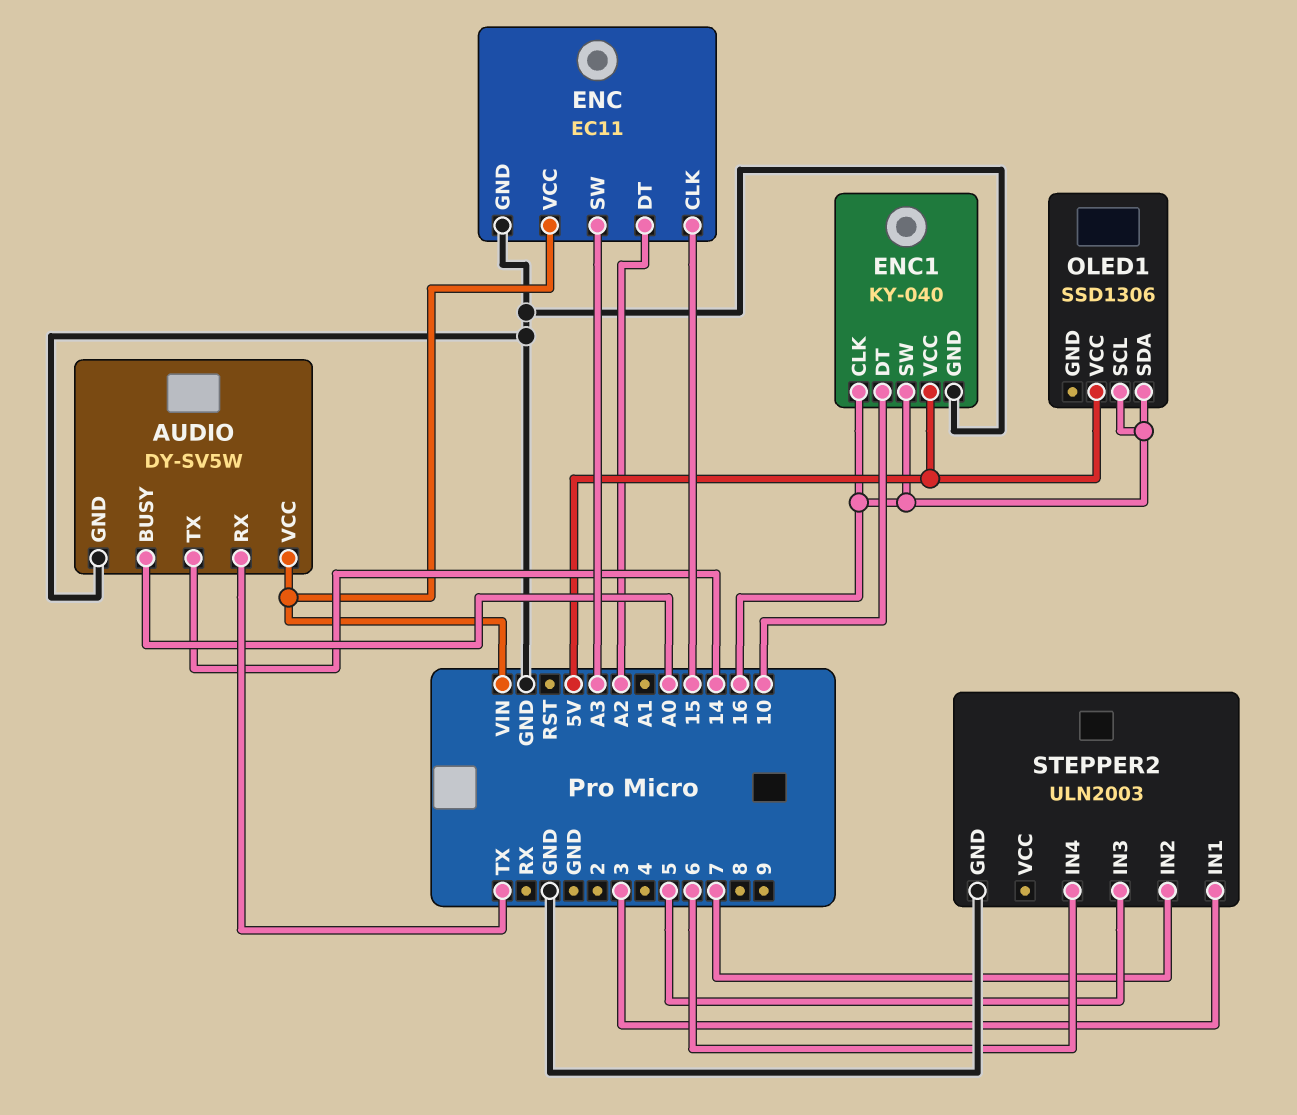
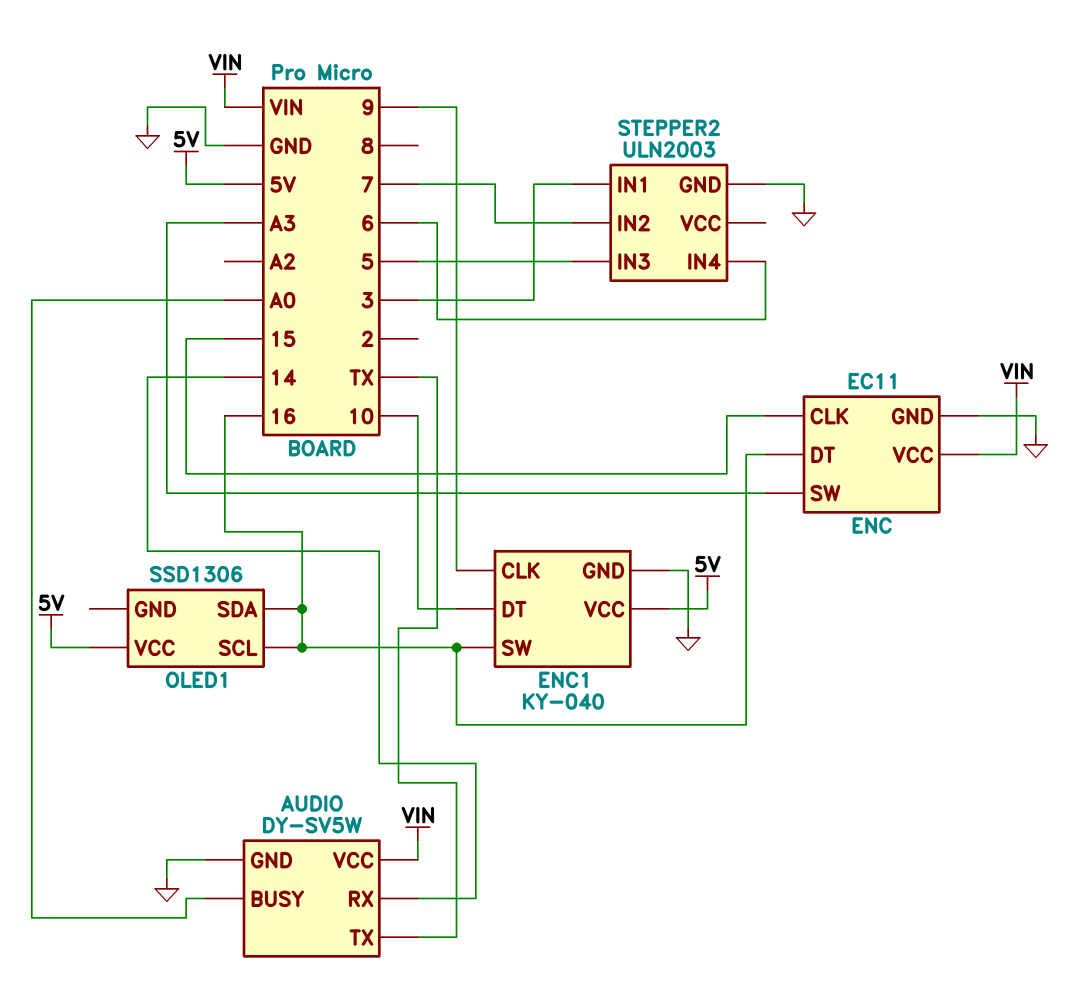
AUDIO pin RX: TX -> 14
AUDIO pin TX: 14 -> TX
ENC pin DT: A2 -> 16
ENC1 pin CLK: 16 -> 9

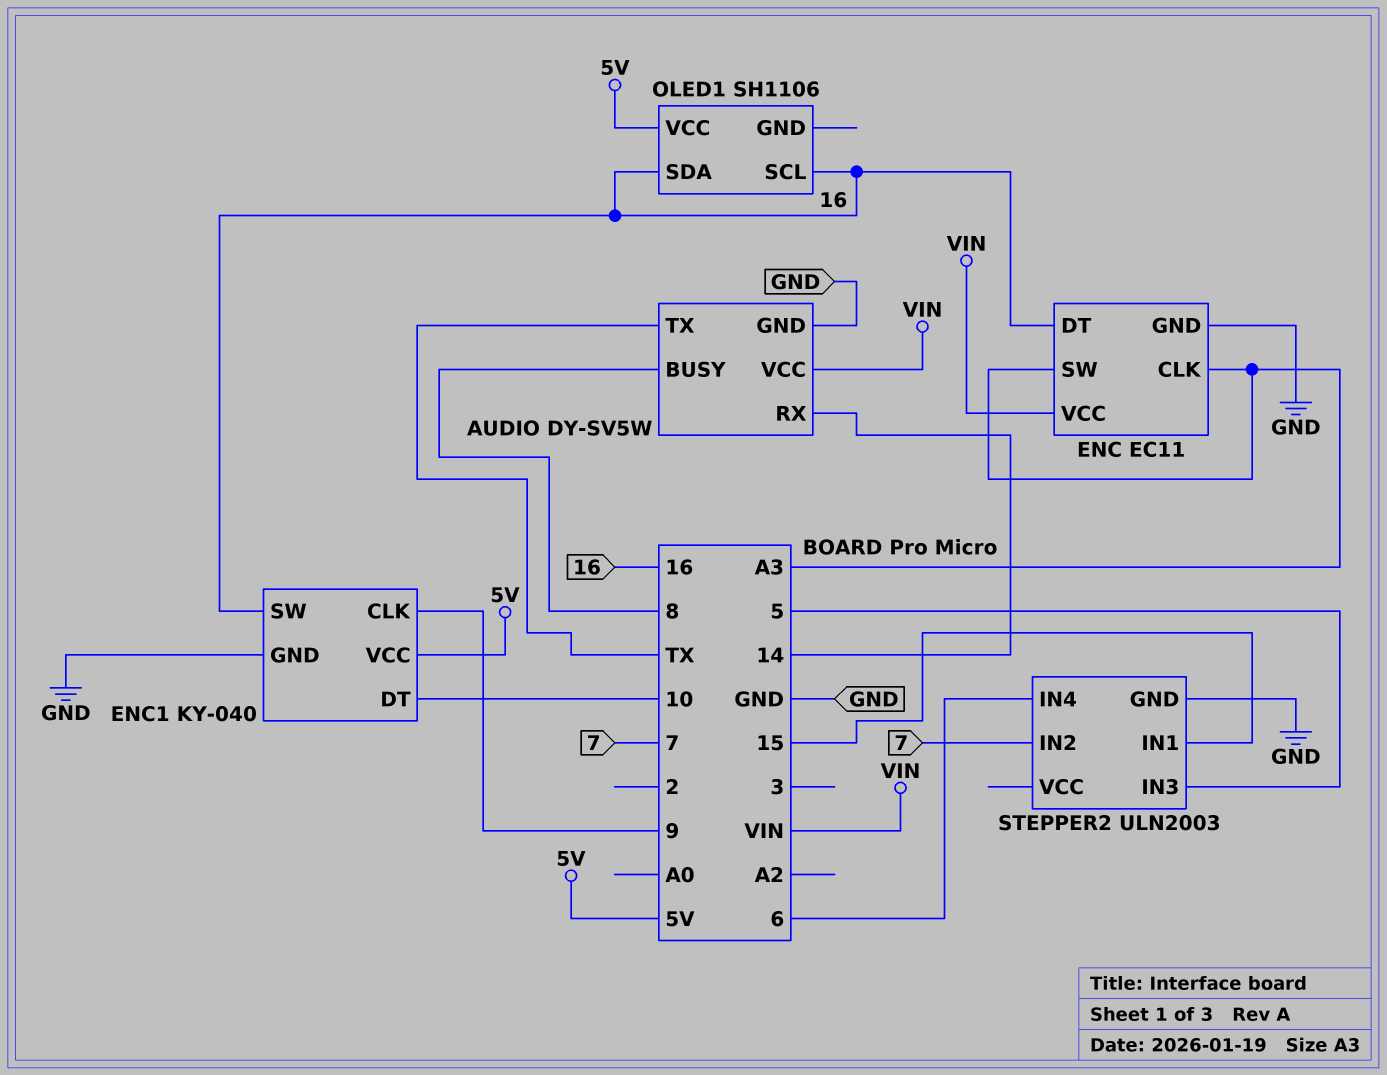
AUDIO pin BUSY: A0 -> 8
ENC pin CLK: 15 -> A3
OLED1: SSD1306 -> SH1106
STEPPER2 pin IN1: 3 -> 15

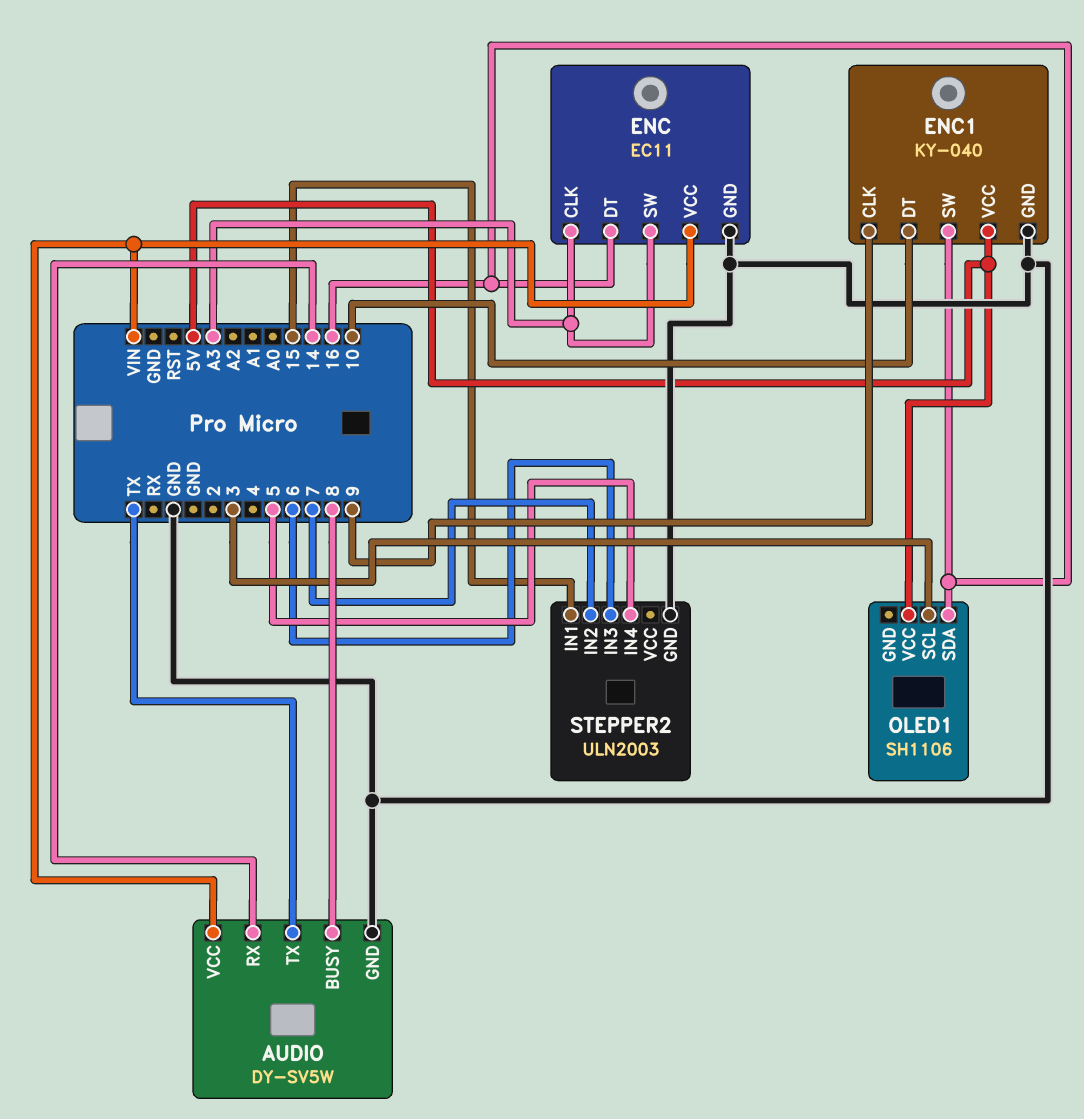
OLED1 pin SCL: 16 -> 3
STEPPER2 pin IN3: 5 -> 6
STEPPER2 pin IN4: 6 -> 5

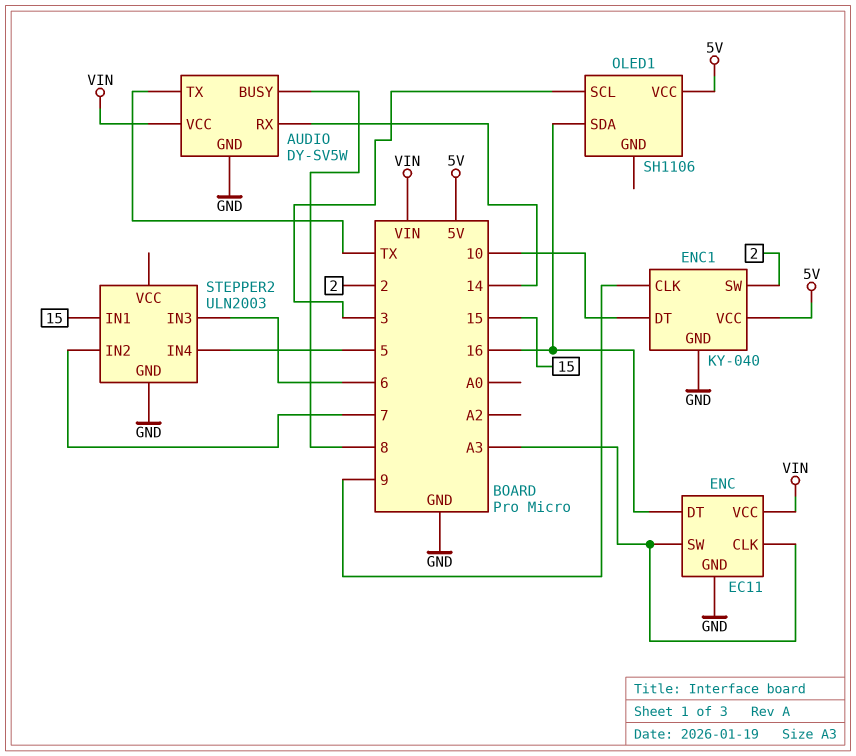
ENC1 pin SW: 16 -> 2

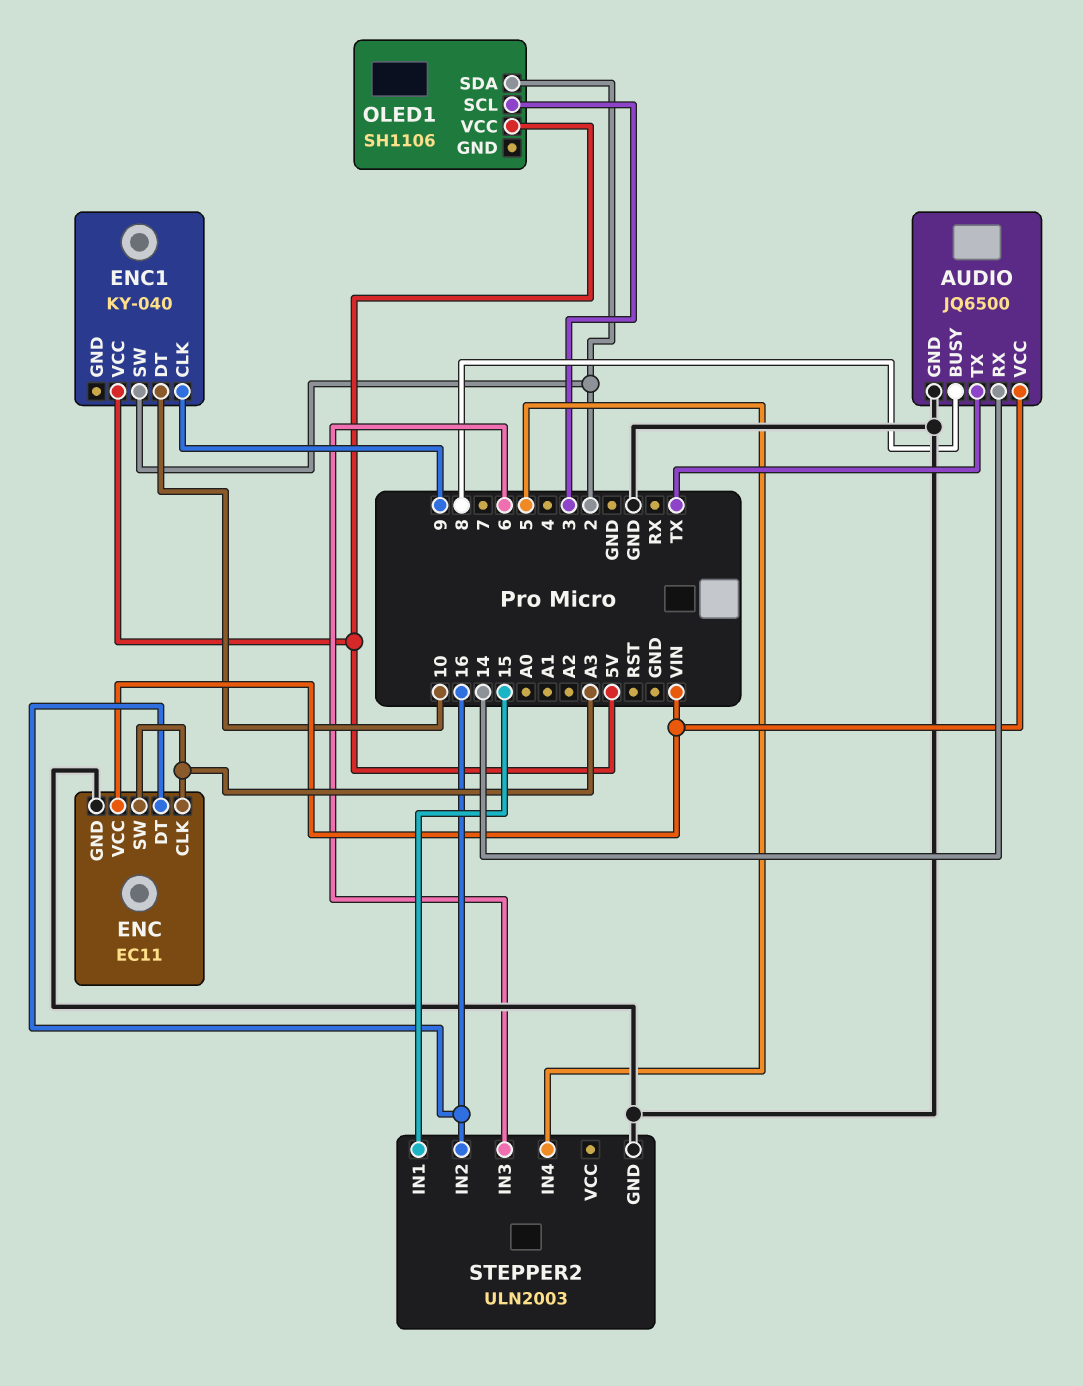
AUDIO: DY-SV5W -> JQ6500
ENC1 pin GND: GND -> none
OLED1 pin SDA: 16 -> 2
STEPPER2 pin IN2: 7 -> 16

